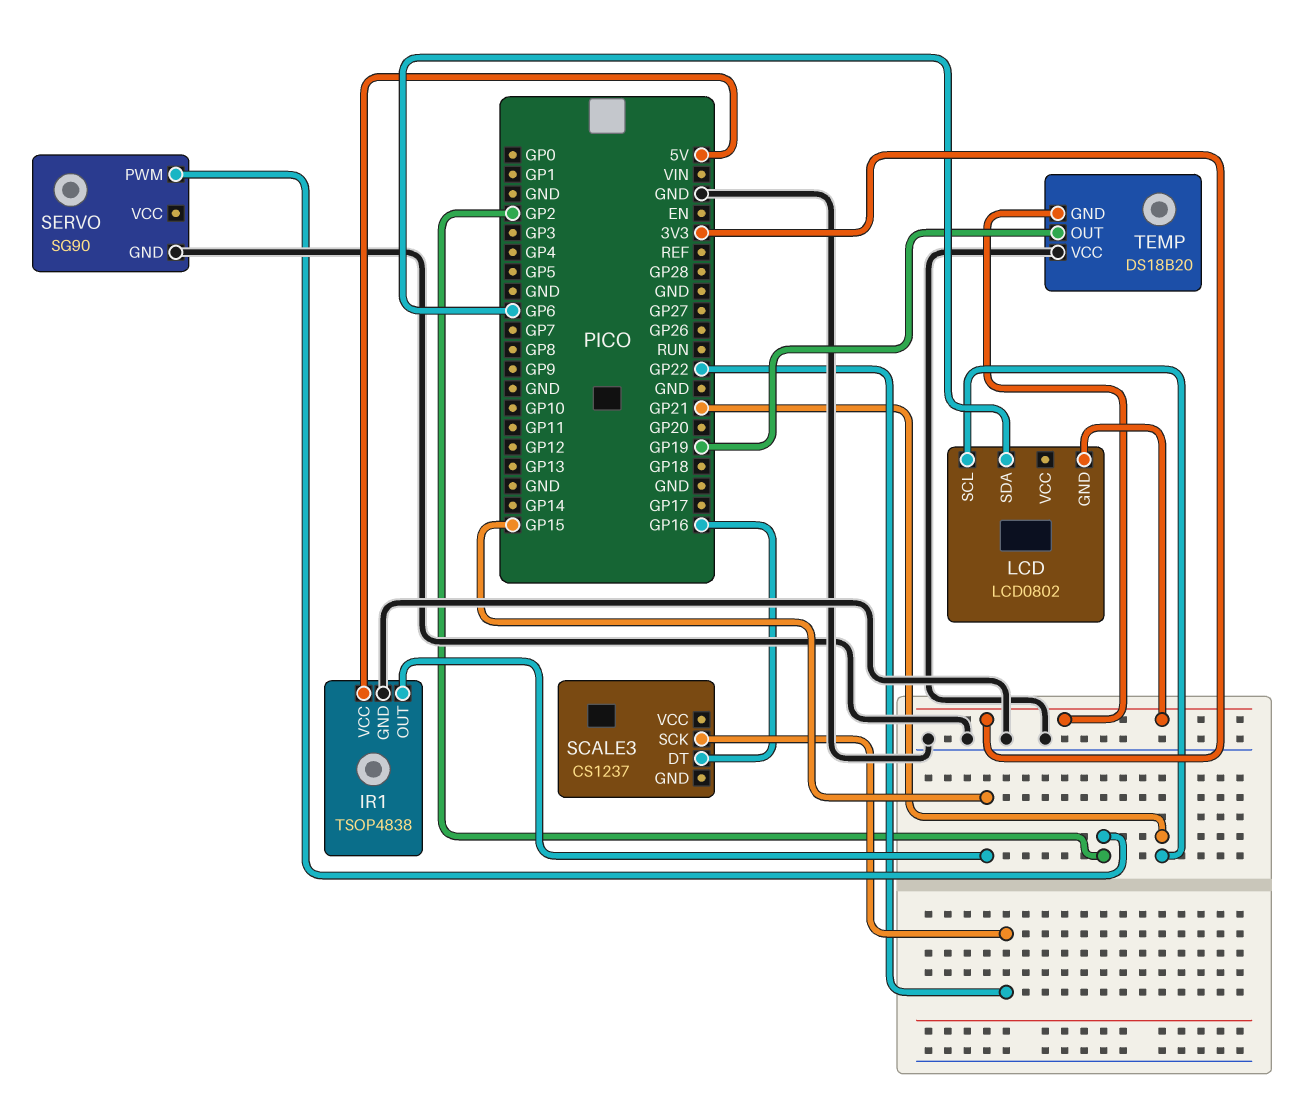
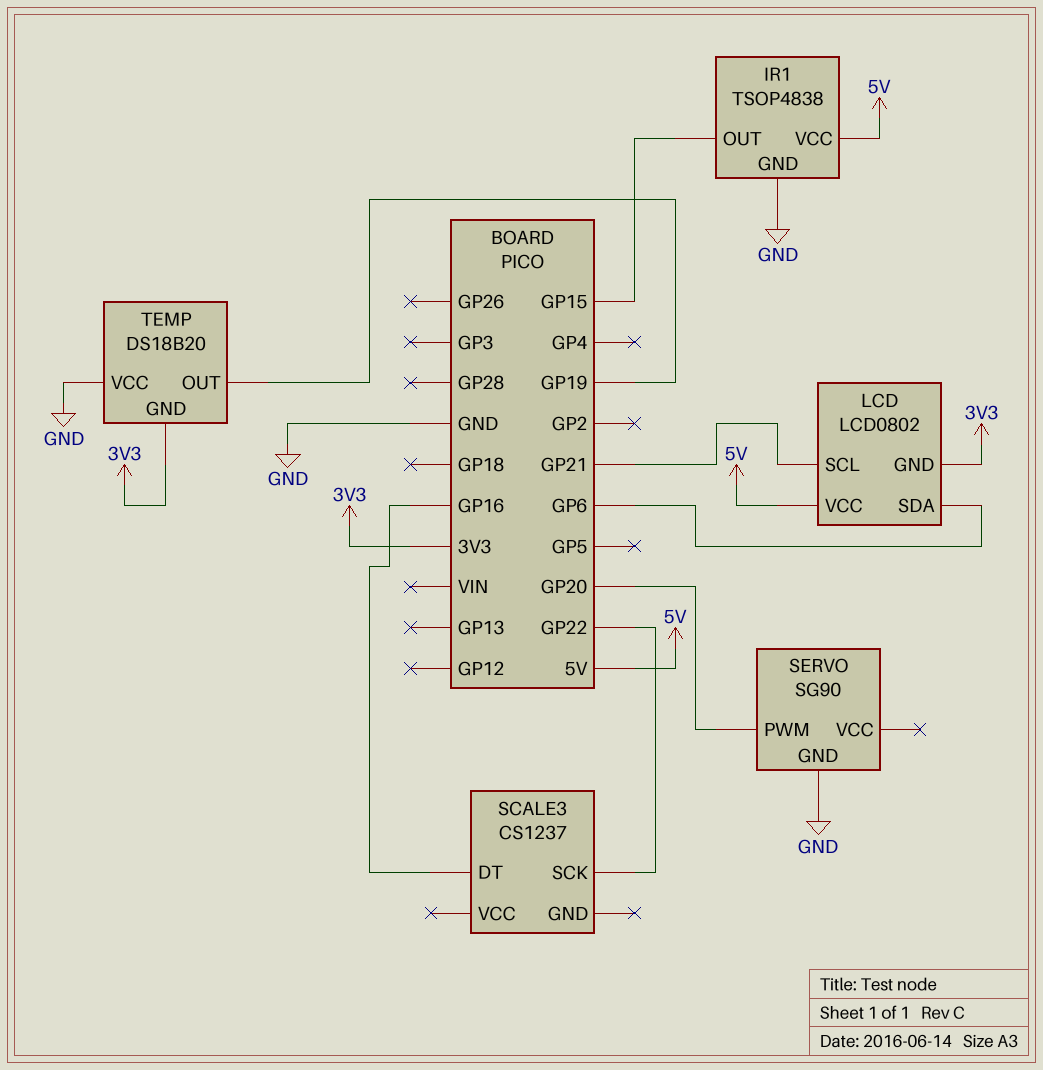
LCD pin VCC: none -> 5V
SERVO pin PWM: GP2 -> GP20

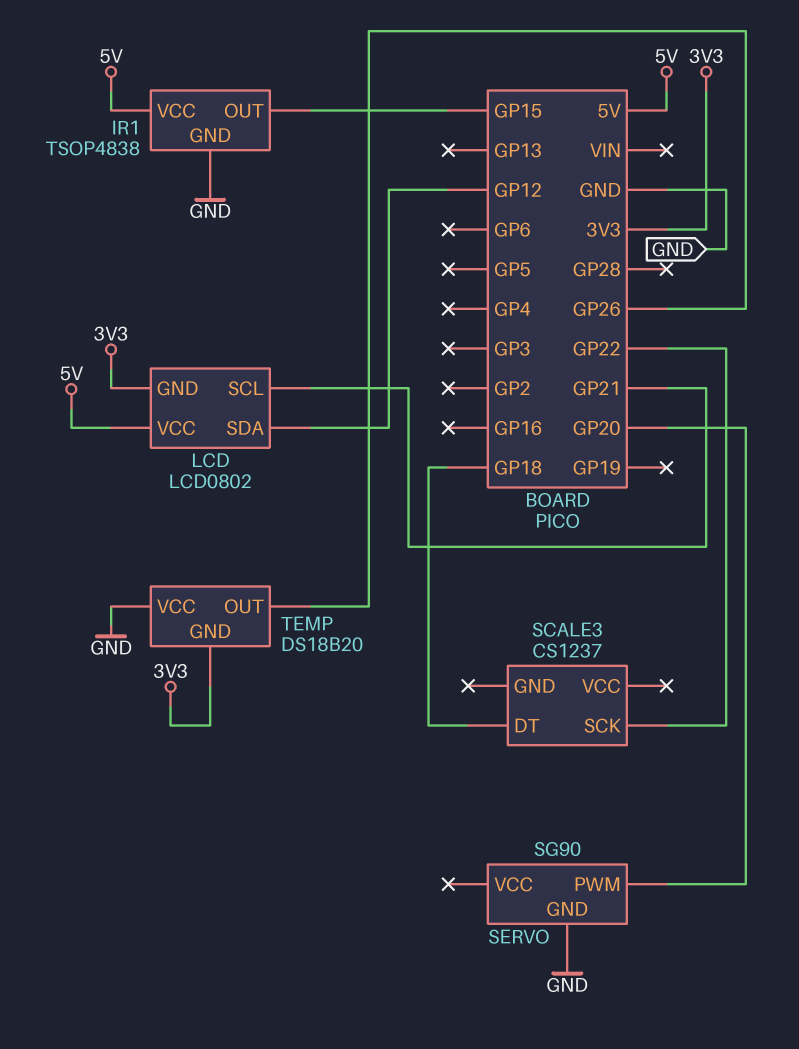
LCD pin SDA: GP6 -> GP12
SCALE3 pin DT: GP16 -> GP18
TEMP pin OUT: GP19 -> GP26

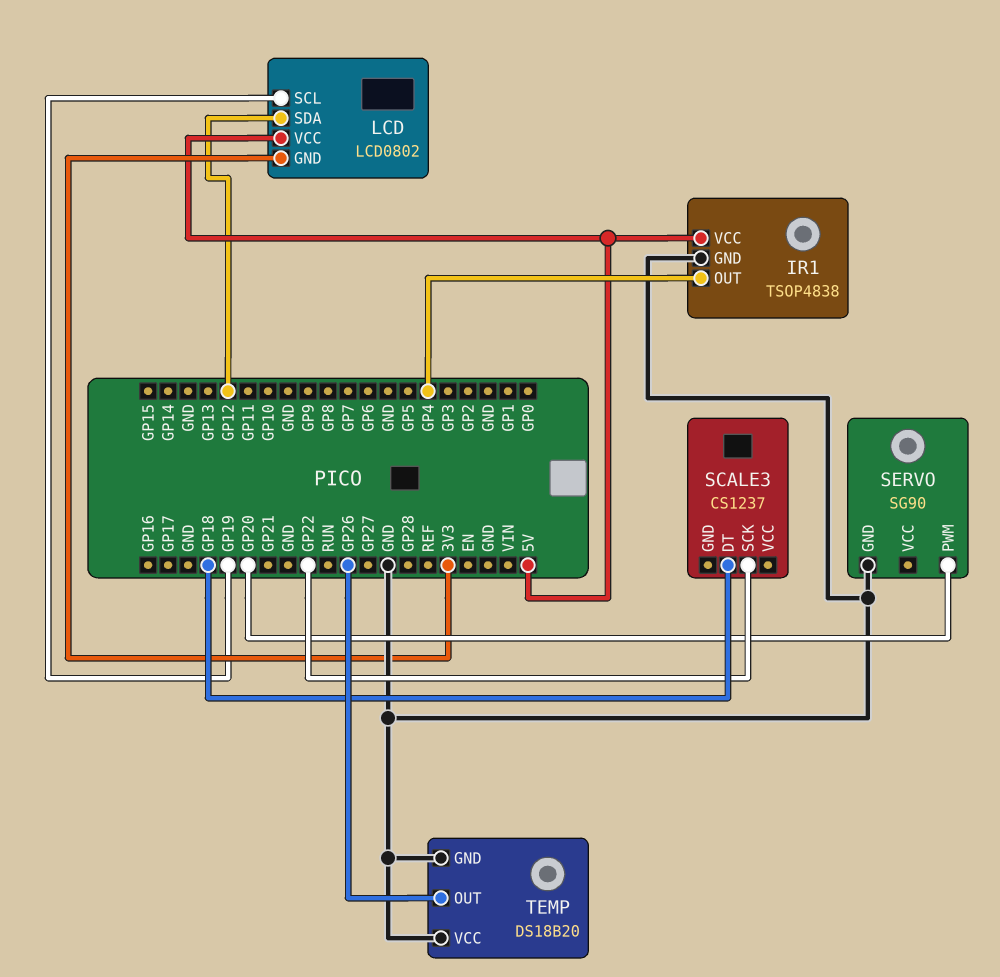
IR1 pin OUT: GP15 -> GP4
LCD pin SCL: GP21 -> GP19
TEMP pin GND: 3V3 -> GND

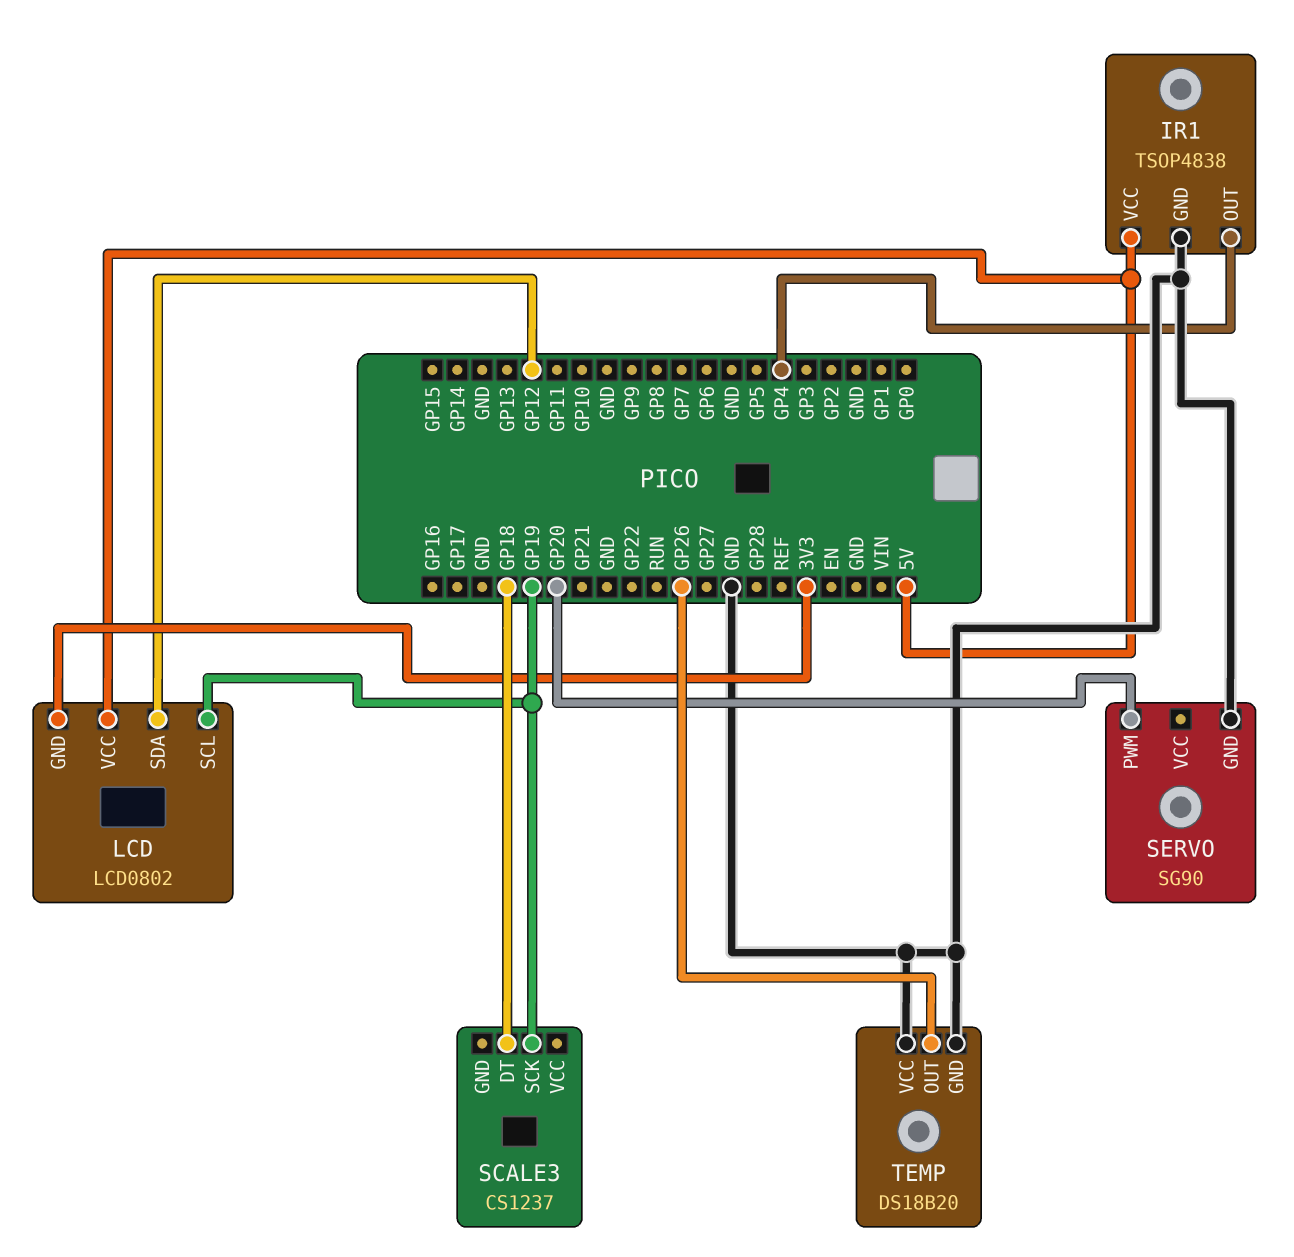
SCALE3 pin SCK: GP22 -> GP19

